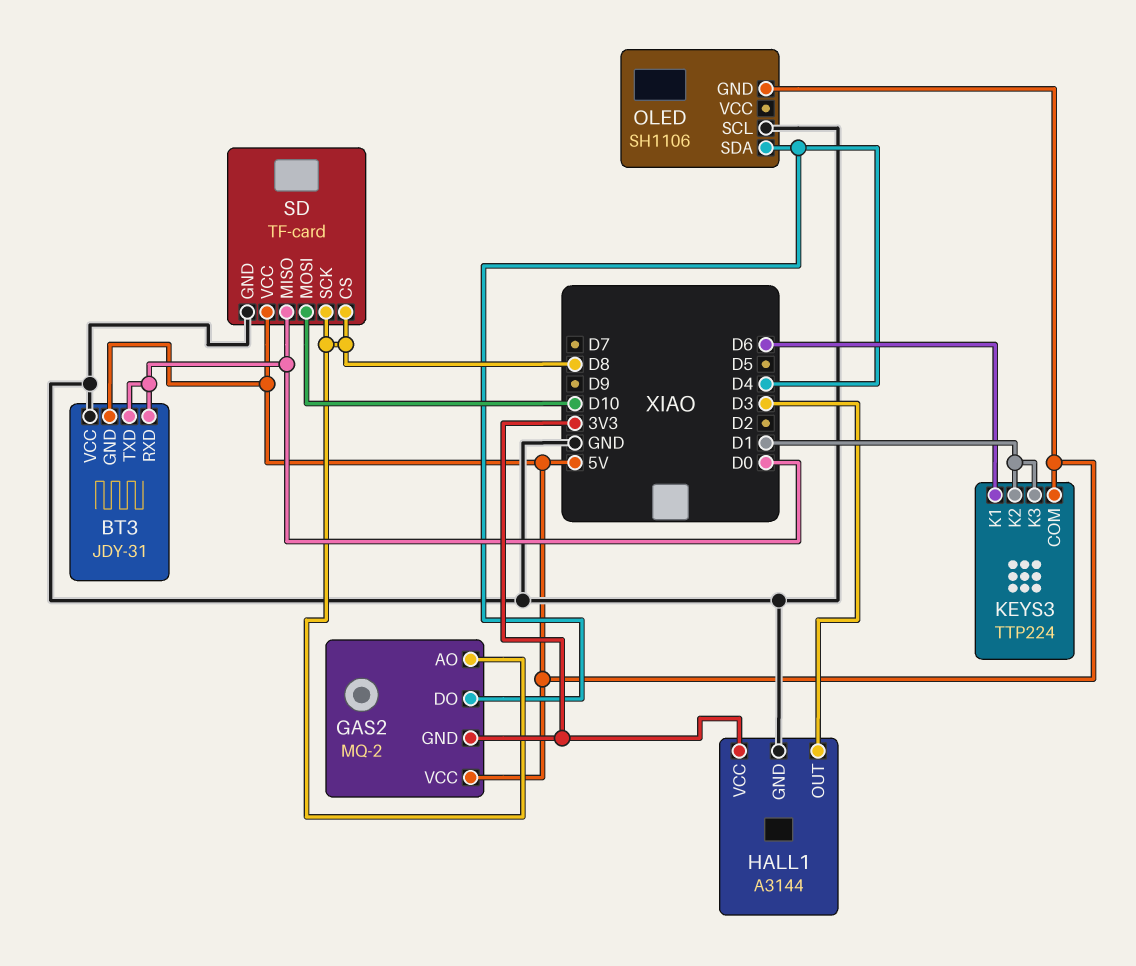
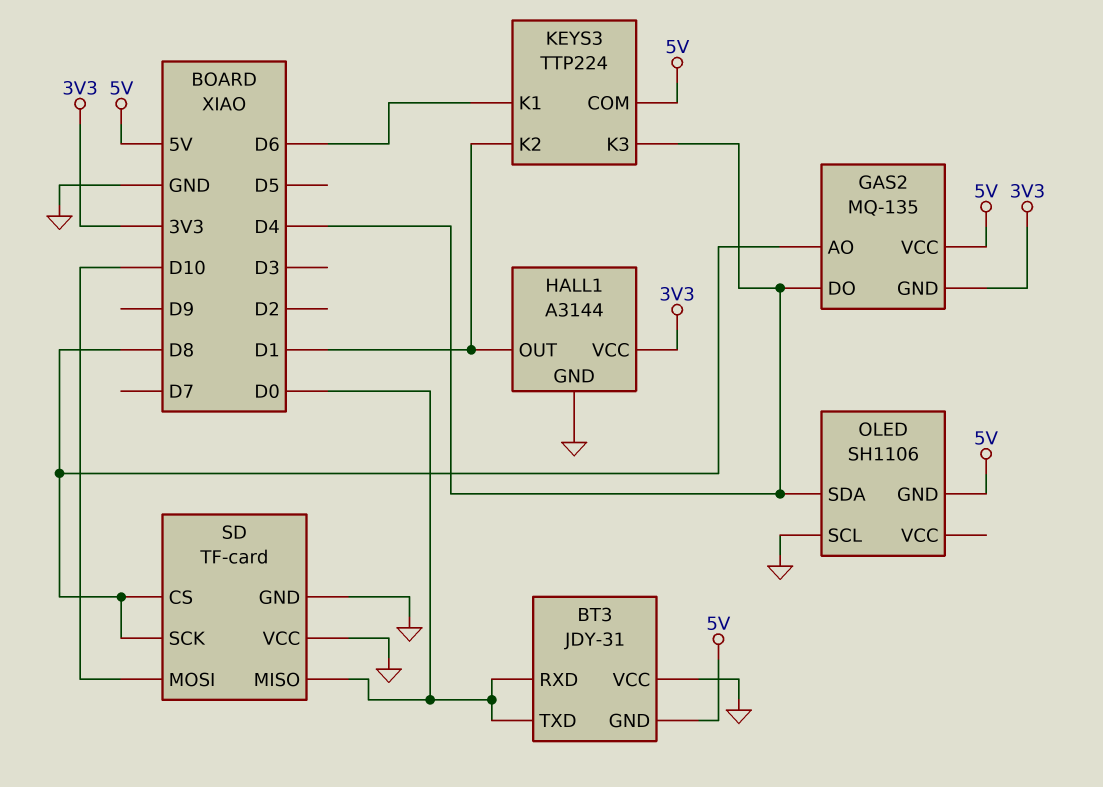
GAS2: MQ-2 -> MQ-135
HALL1 pin OUT: D3 -> D1
KEYS3 pin K3: D1 -> D4
SD pin VCC: 5V -> GND

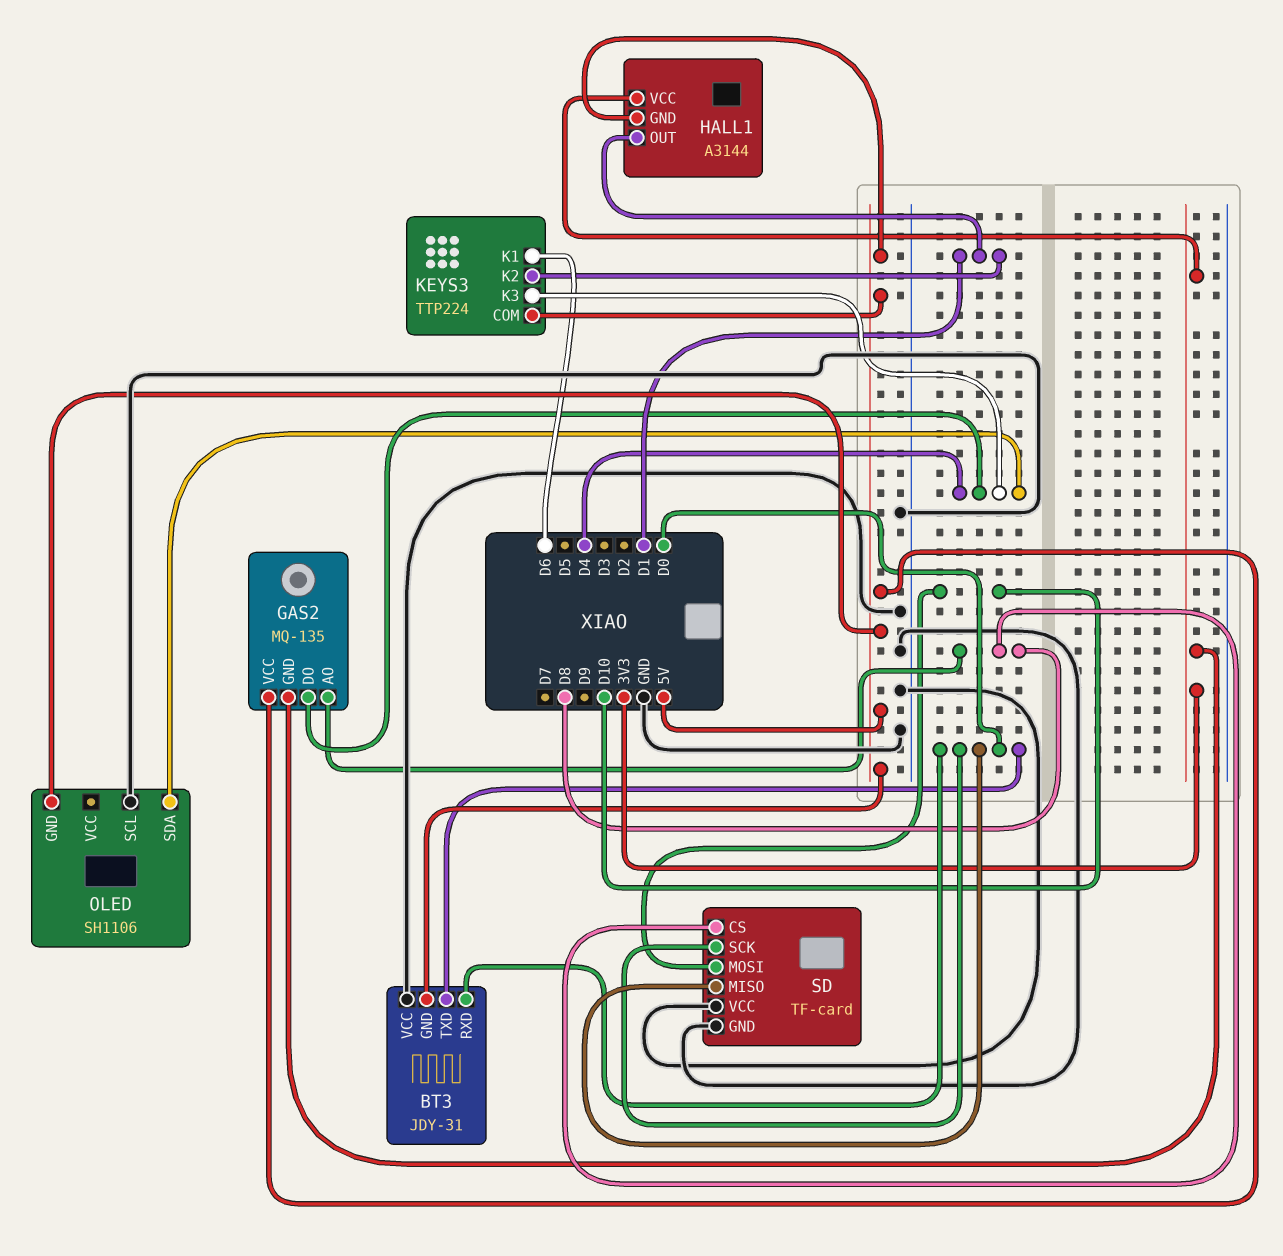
HALL1 pin GND: GND -> 5V
SD pin SCK: D8 -> D0

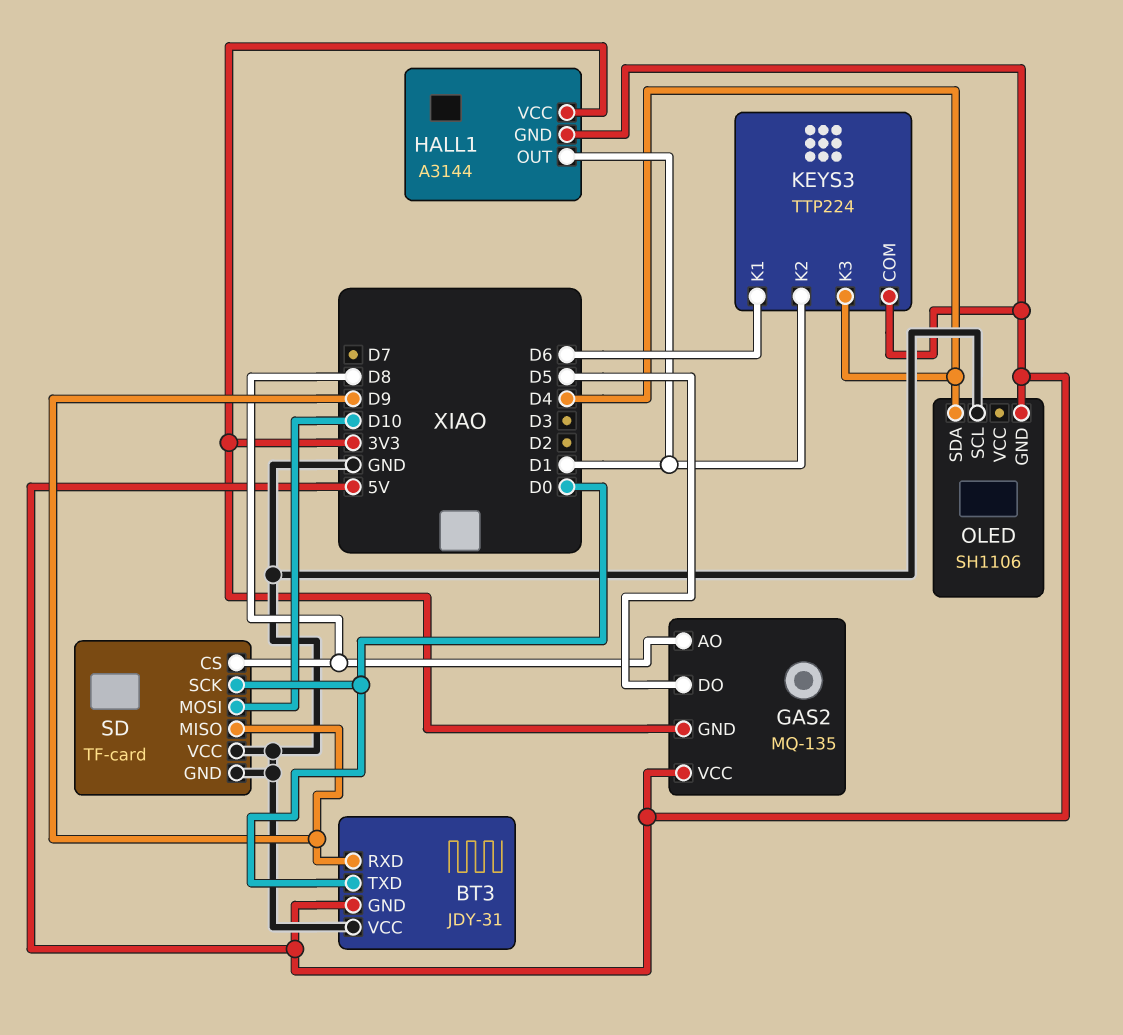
BT3 pin RXD: D0 -> D9
GAS2 pin DO: D4 -> D5
SD pin MISO: D0 -> D9

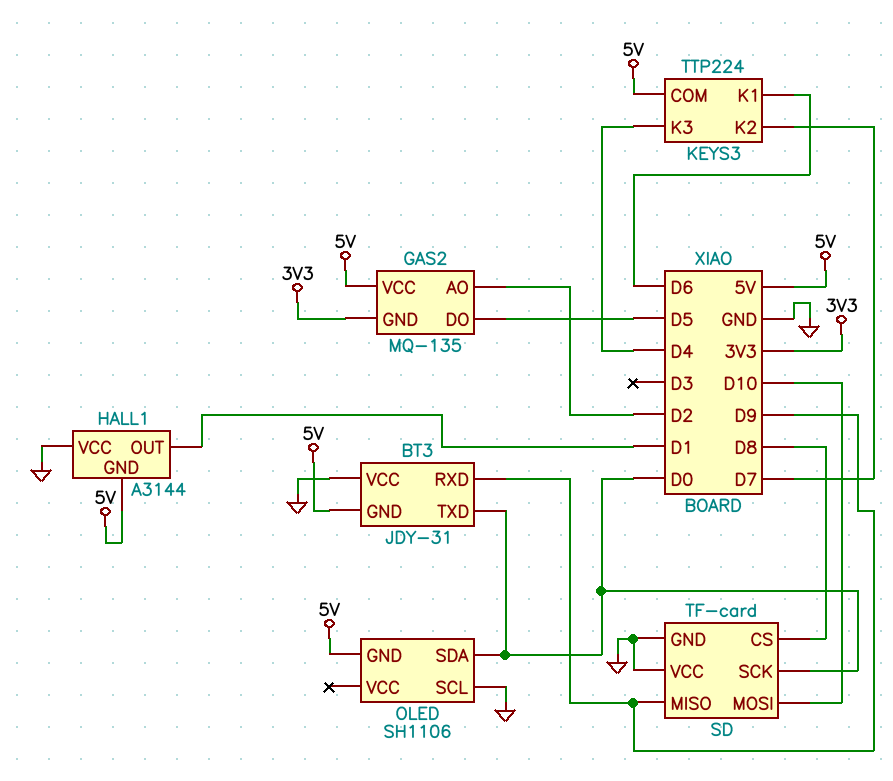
GAS2 pin AO: D8 -> D2
HALL1 pin VCC: 3V3 -> GND
KEYS3 pin K2: D1 -> D7
OLED pin SDA: D4 -> D0

